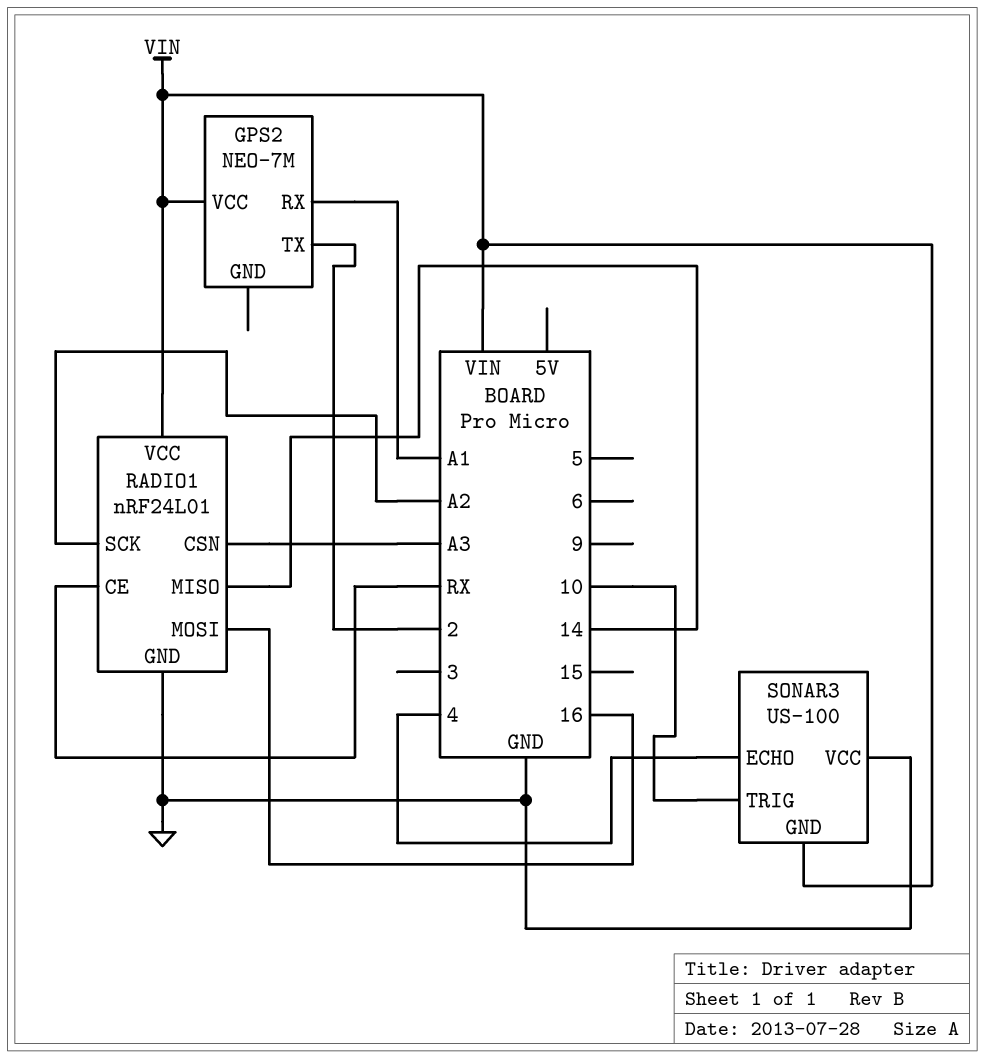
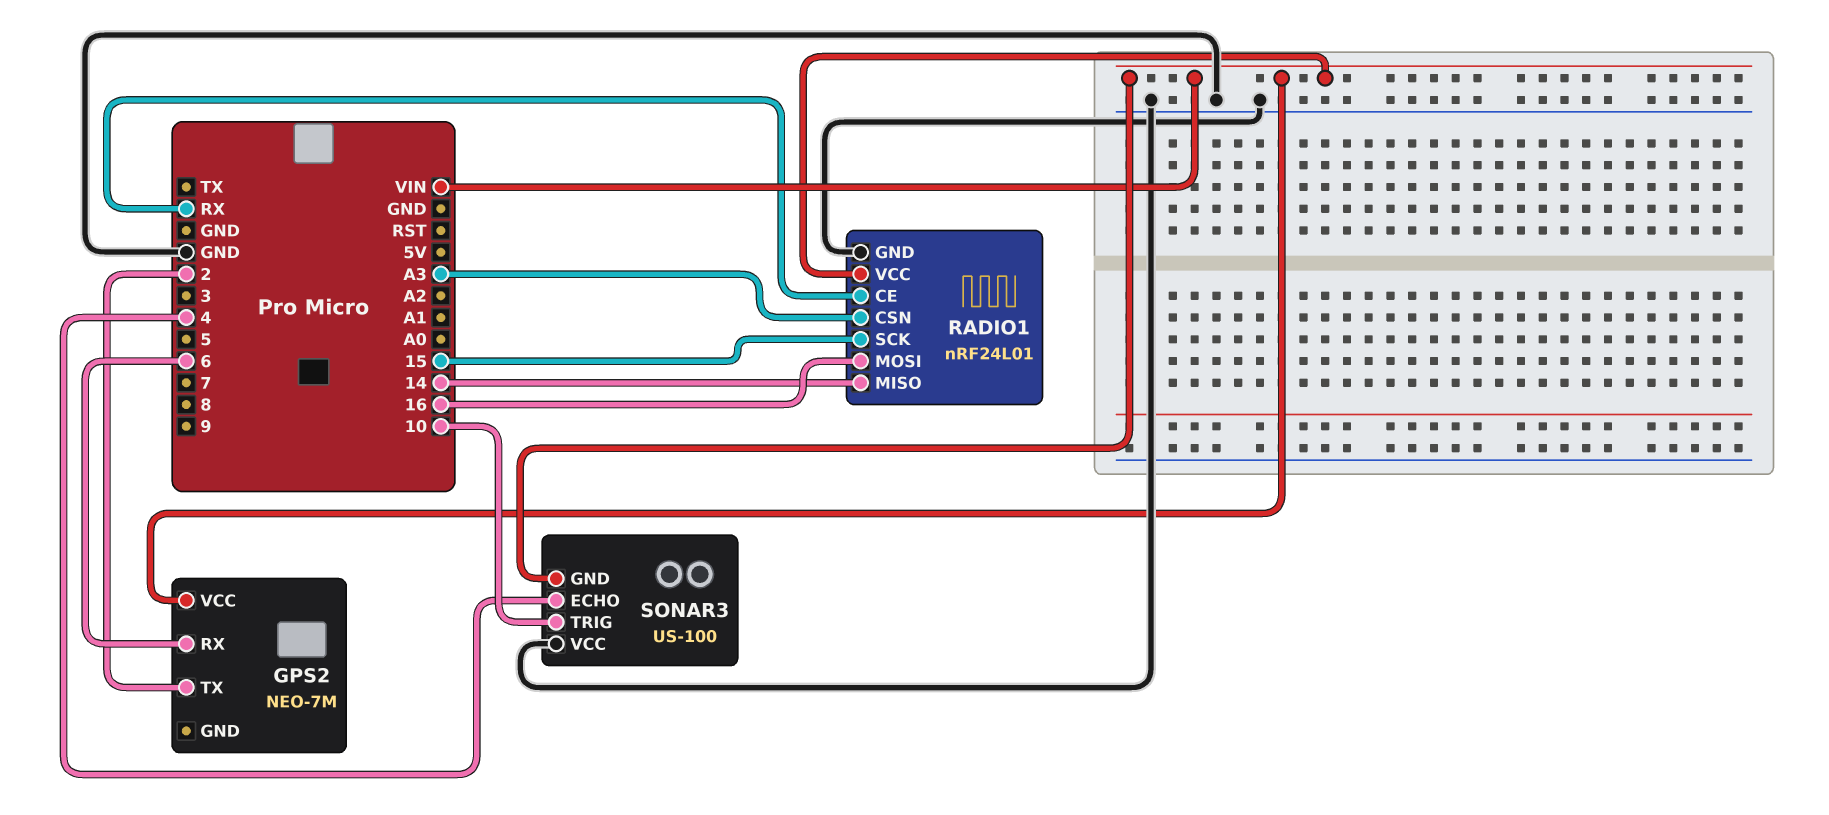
GPS2 pin RX: A1 -> 6
RADIO1 pin SCK: A2 -> 15

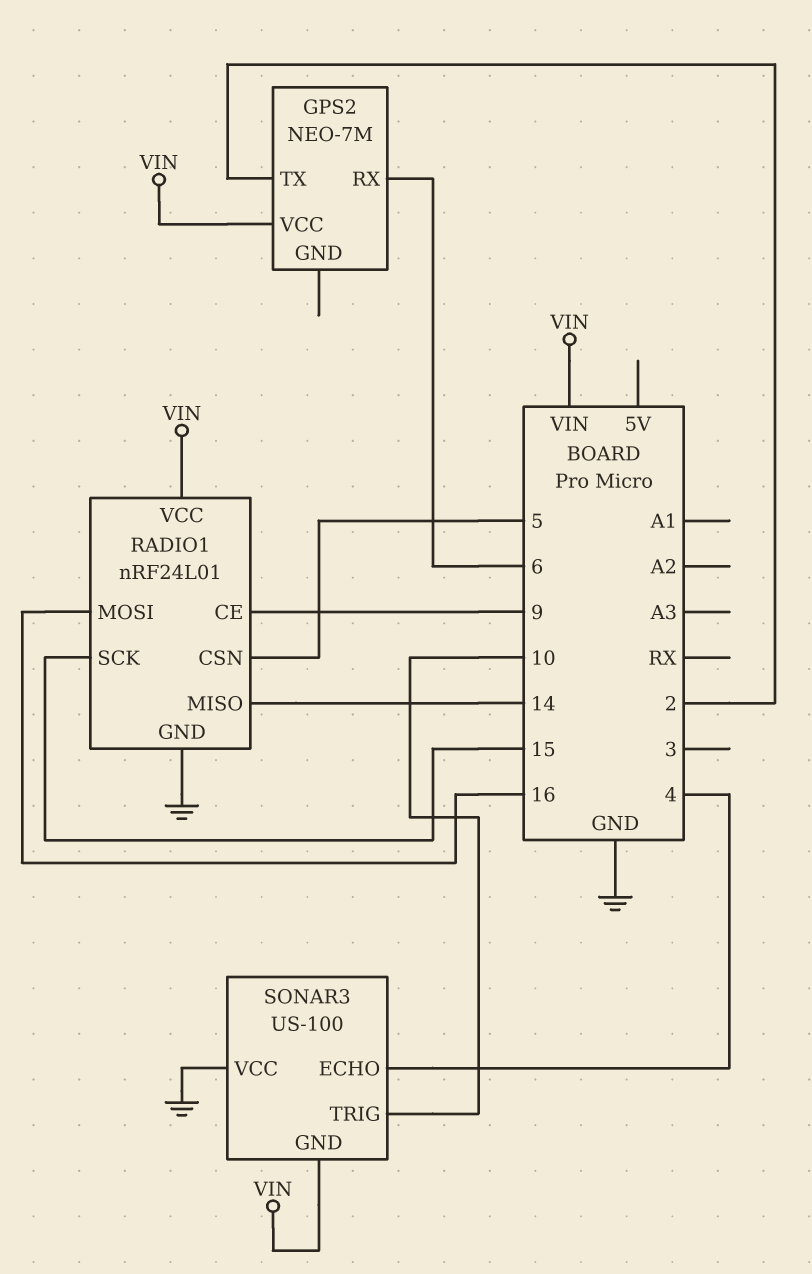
RADIO1 pin CE: RX -> 9
RADIO1 pin CSN: A3 -> 5

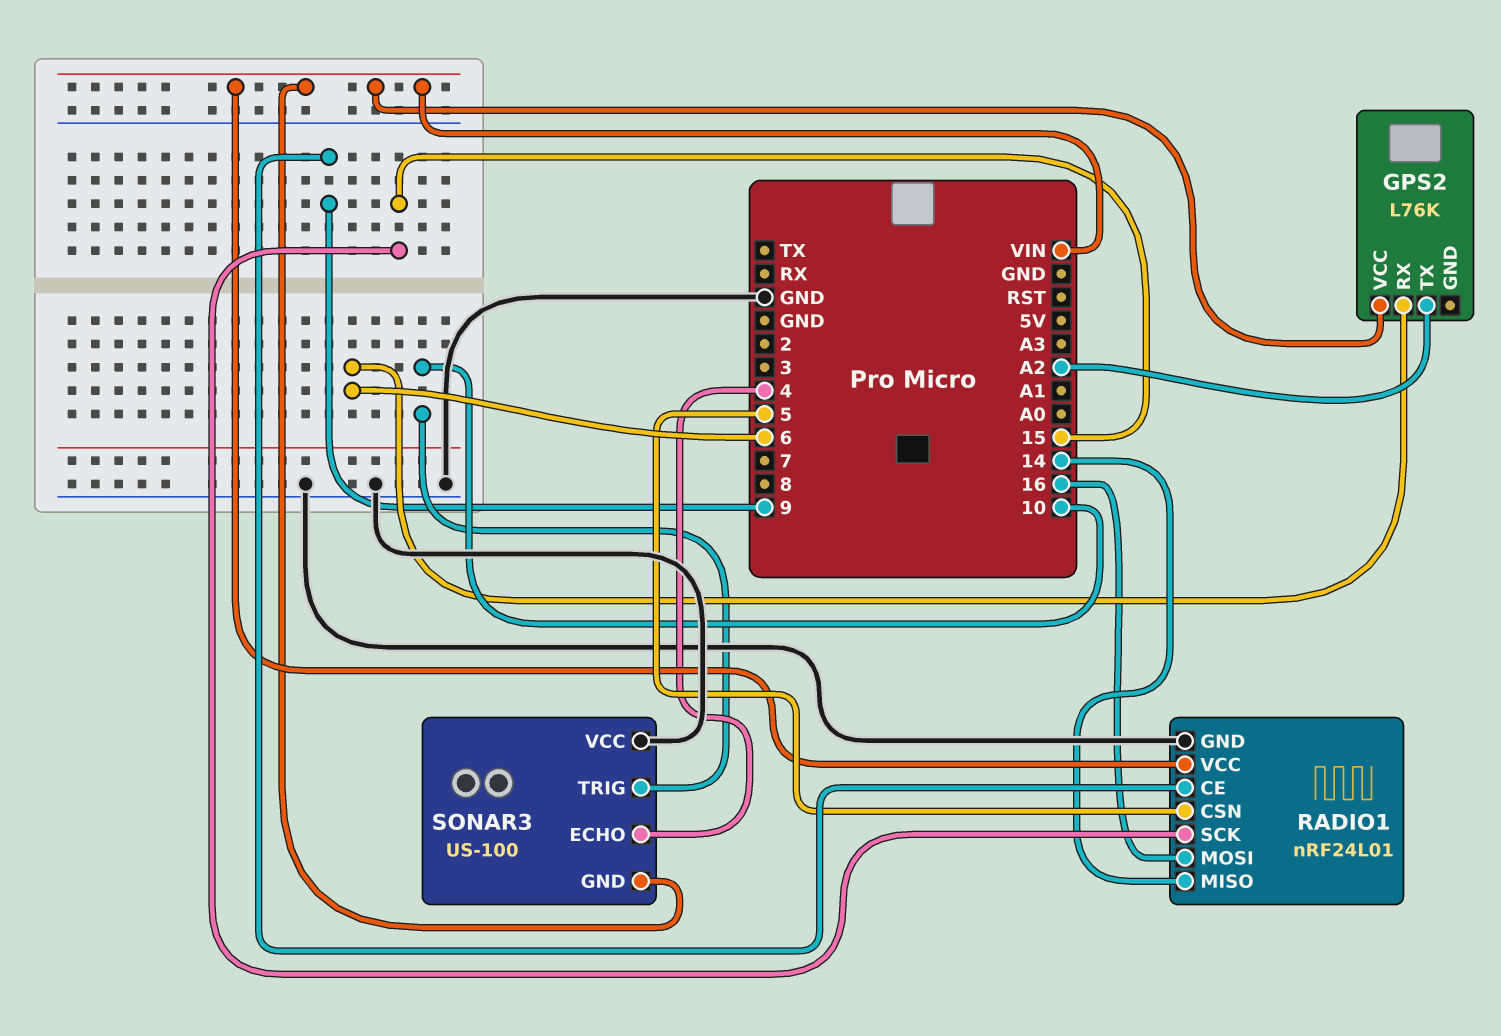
GPS2: NEO-7M -> L76K
GPS2 pin TX: 2 -> A2

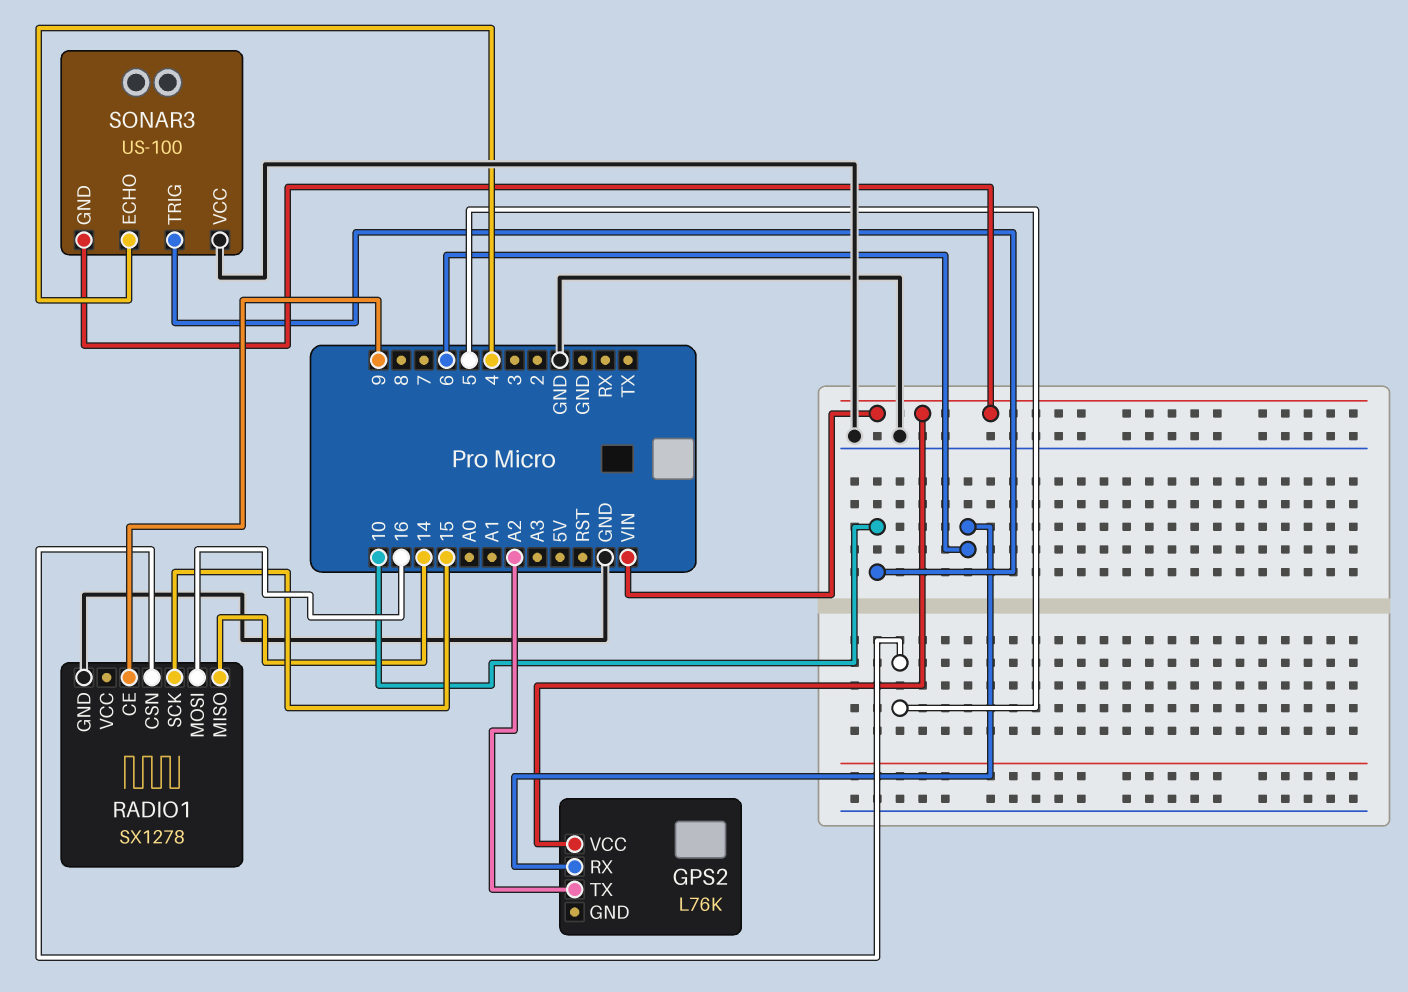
RADIO1: nRF24L01 -> SX1278
RADIO1 pin VCC: VIN -> none

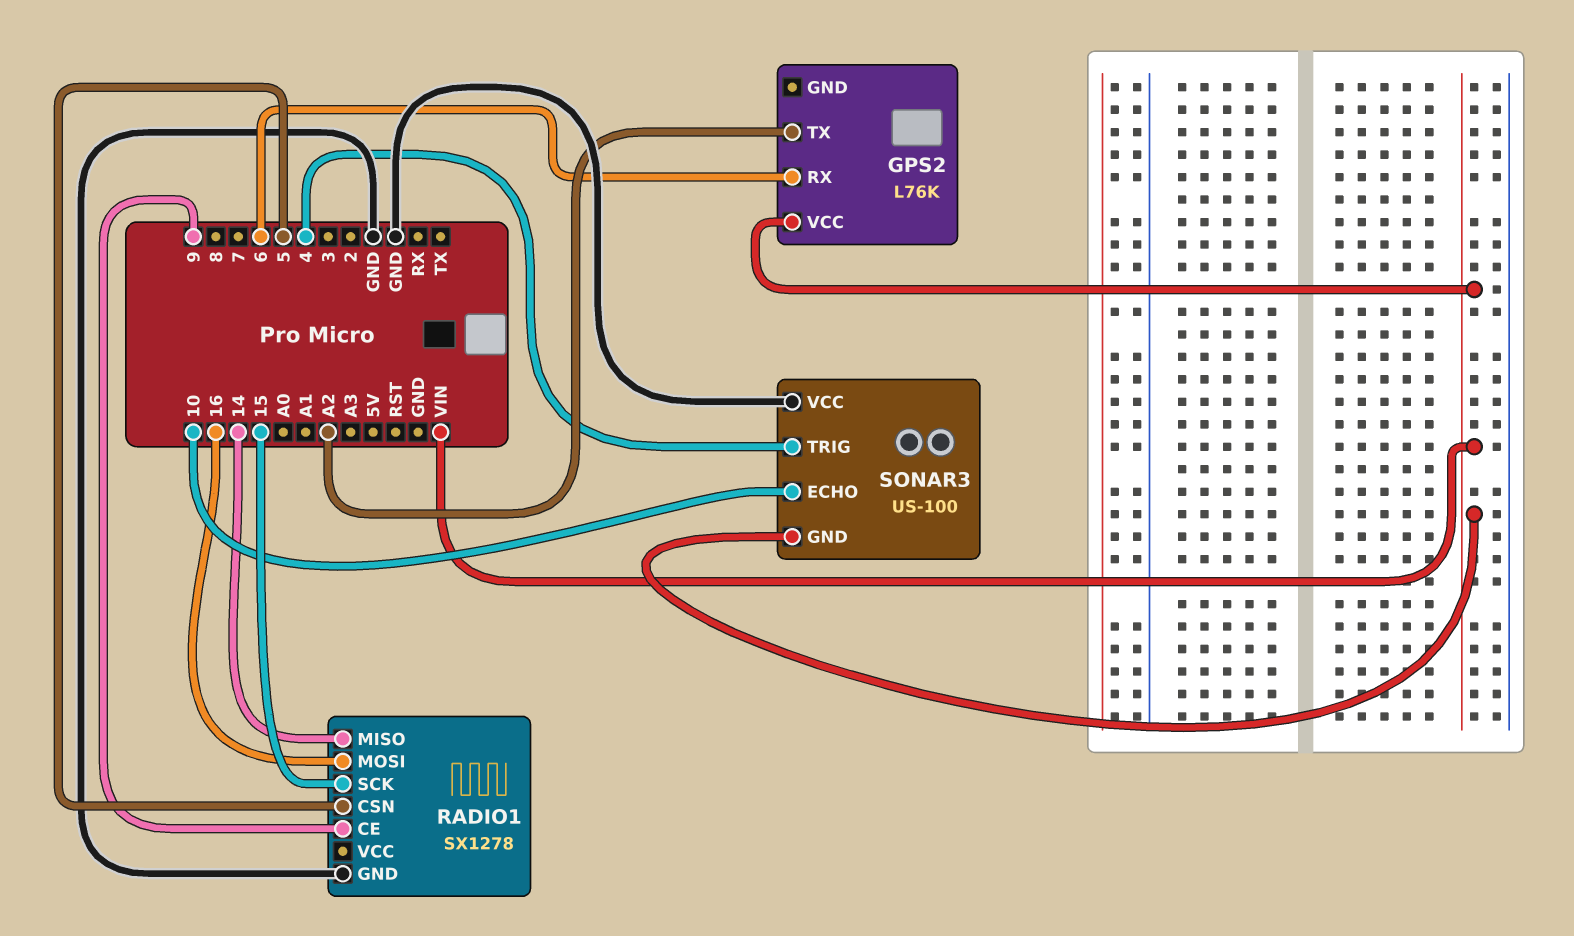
SONAR3 pin ECHO: 4 -> 10
SONAR3 pin TRIG: 10 -> 4

